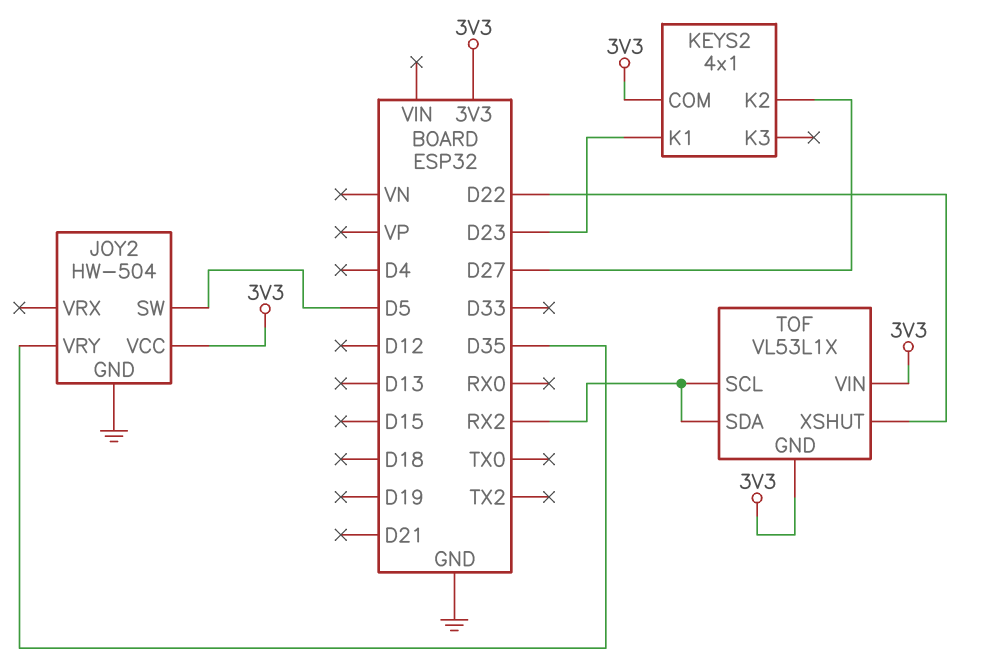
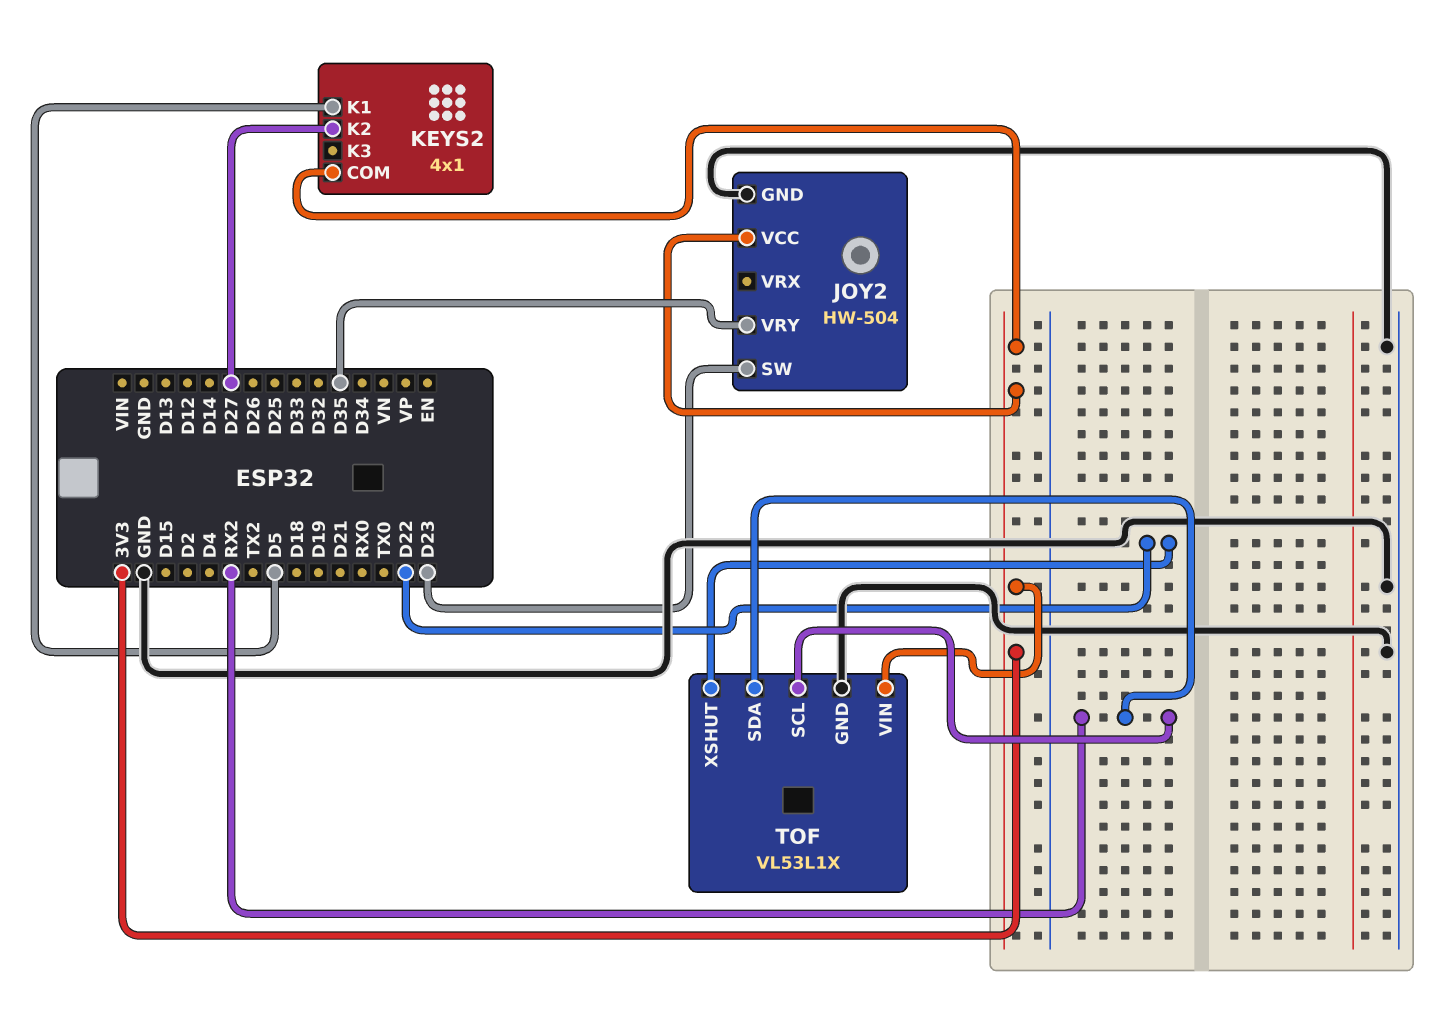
JOY2 pin SW: D5 -> D23
KEYS2 pin K1: D23 -> D5
TOF pin GND: 3V3 -> GND

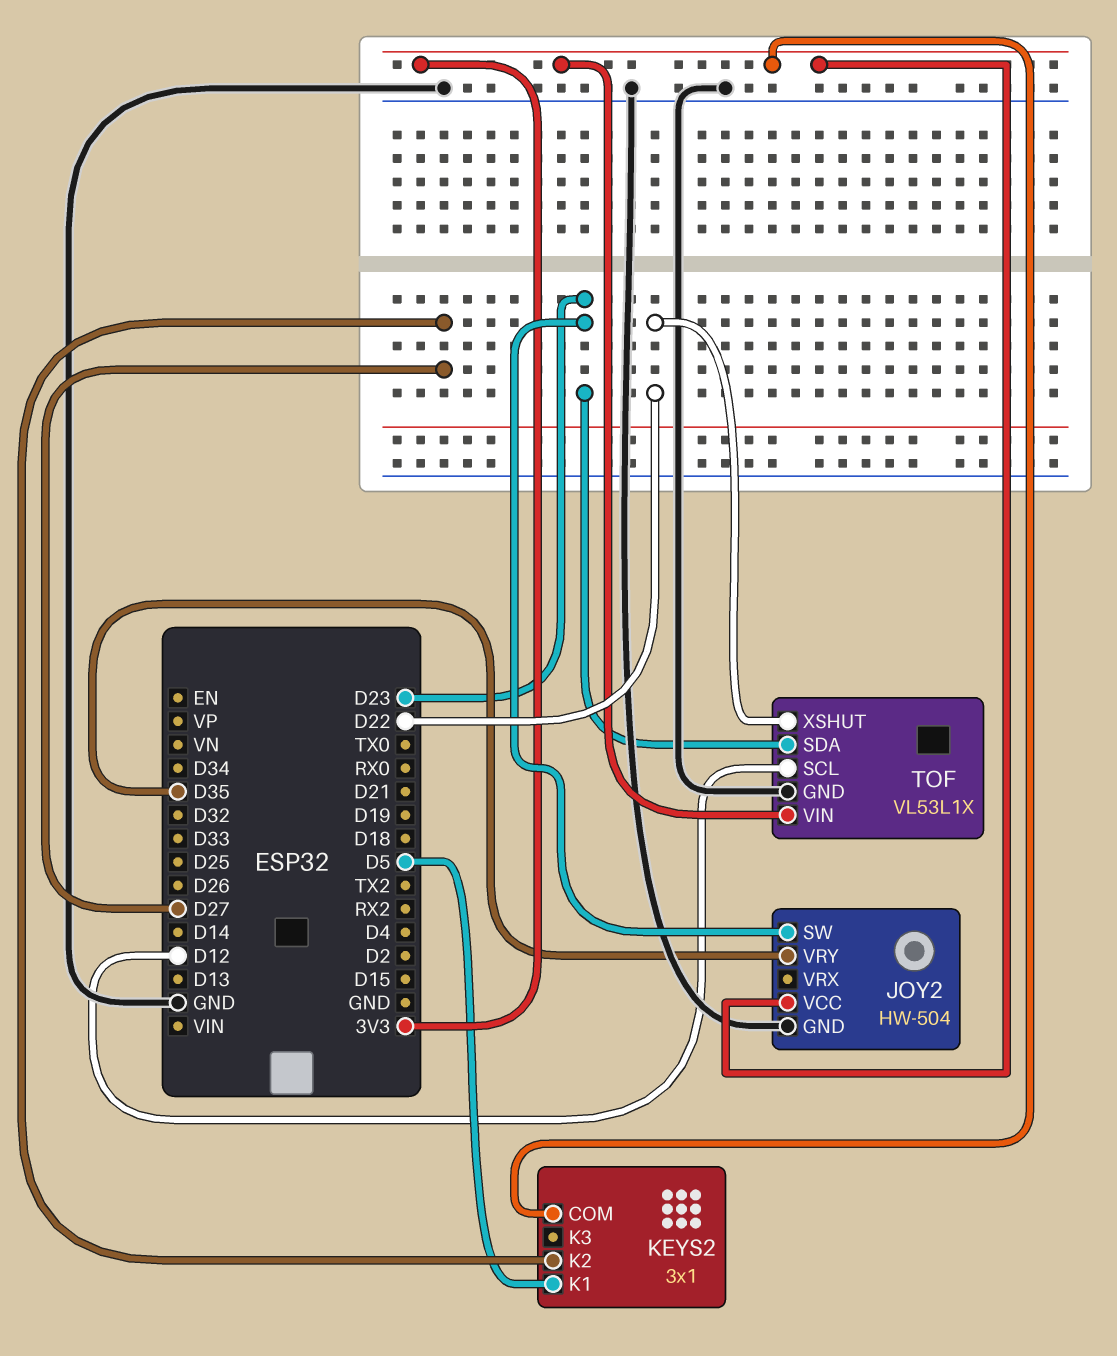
KEYS2: 4x1 -> 3x1
TOF pin SCL: RX2 -> D12
TOF pin SDA: RX2 -> D23

